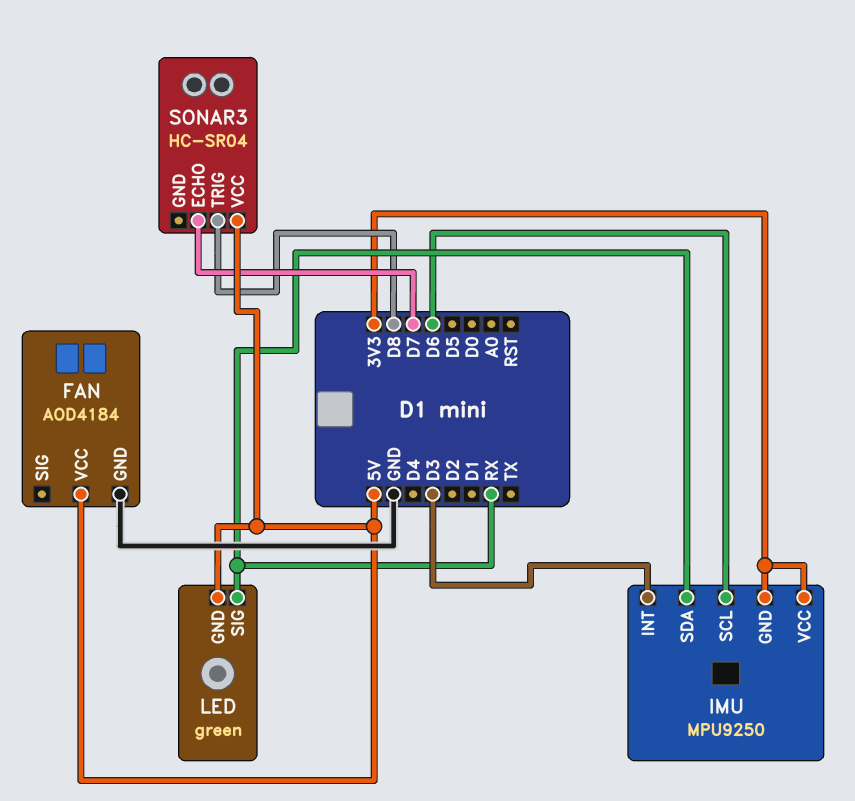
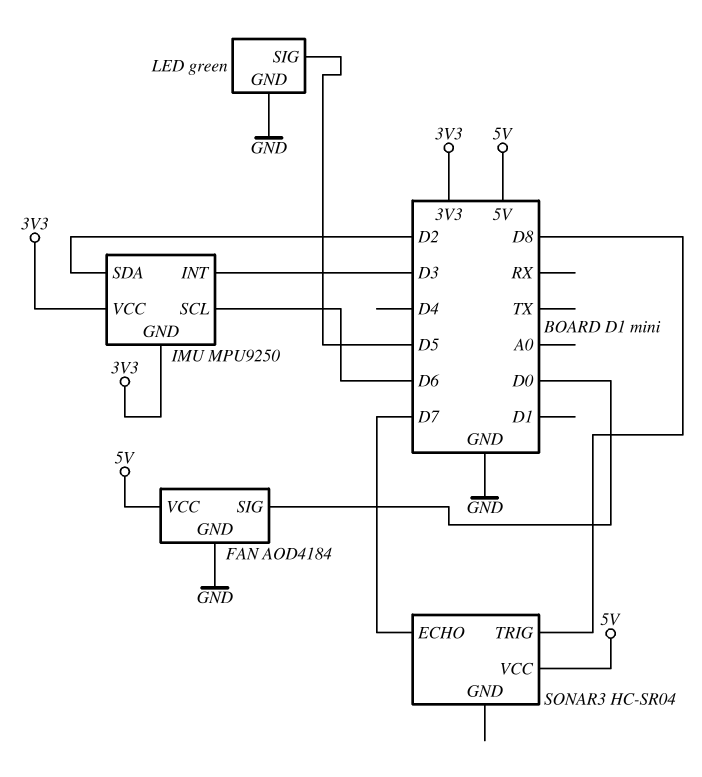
FAN pin SIG: none -> D0
IMU pin SDA: RX -> D2
LED pin GND: 5V -> GND
LED pin SIG: RX -> D5

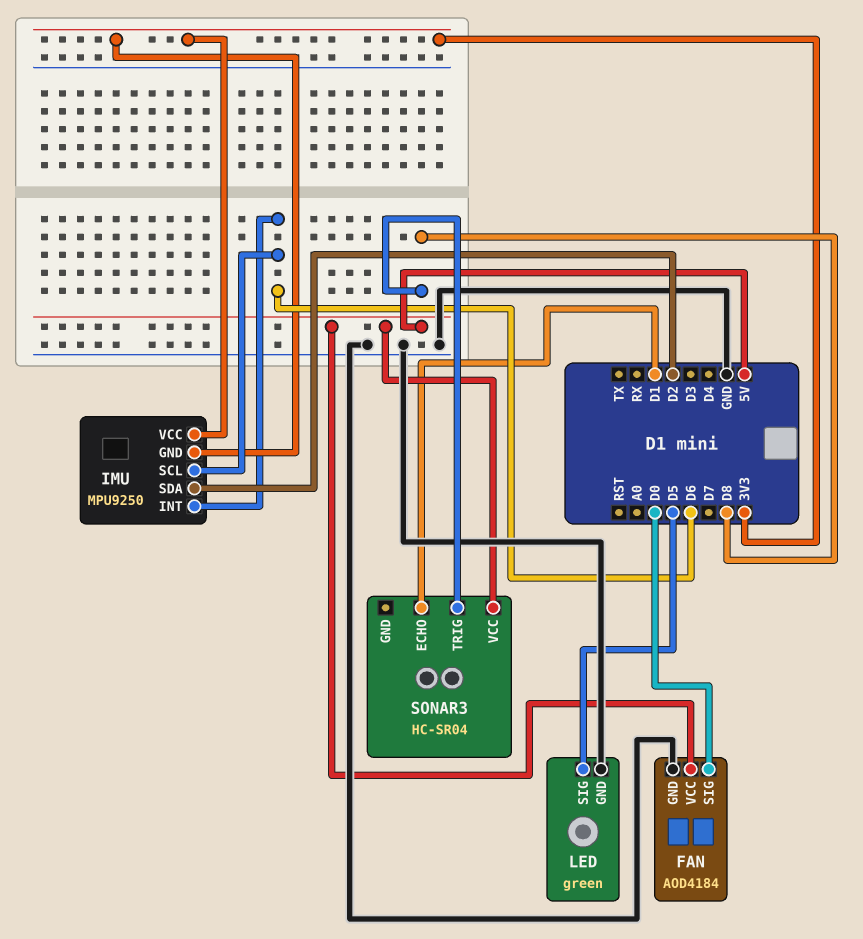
IMU pin INT: D3 -> D6
SONAR3 pin ECHO: D7 -> D1

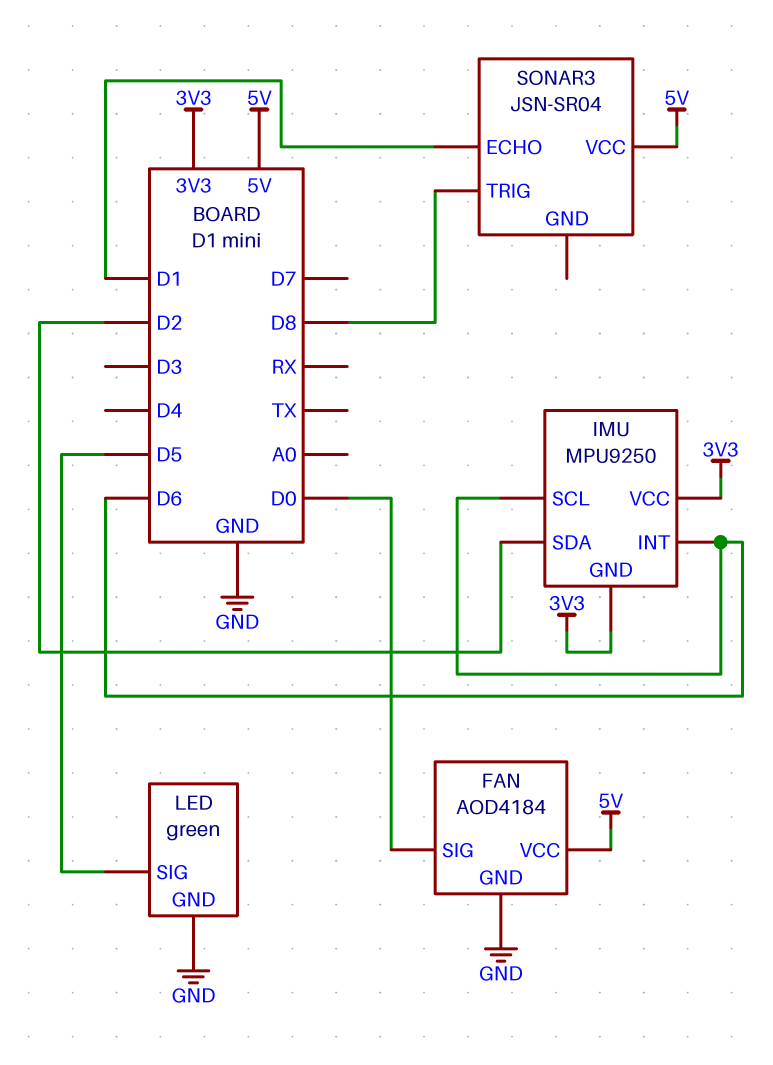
SONAR3: HC-SR04 -> JSN-SR04

